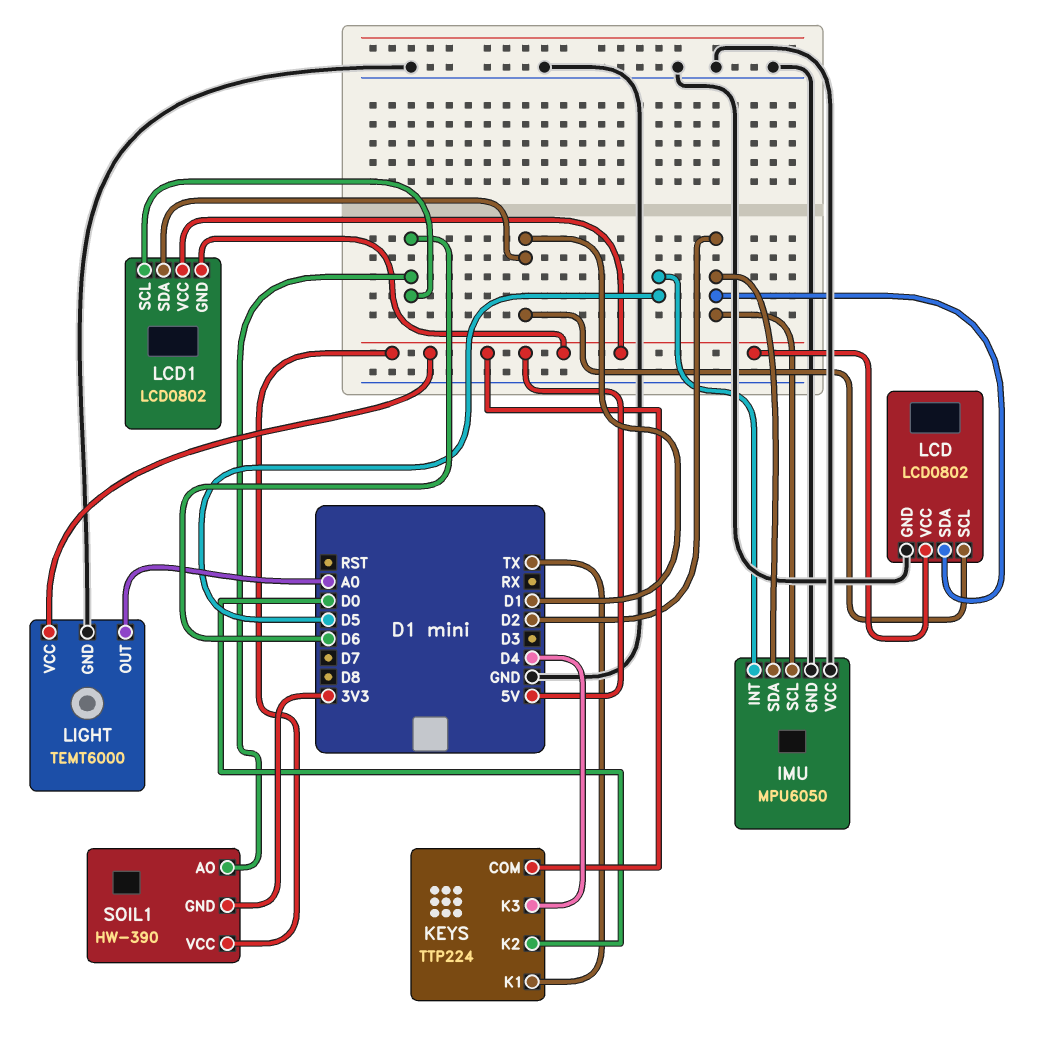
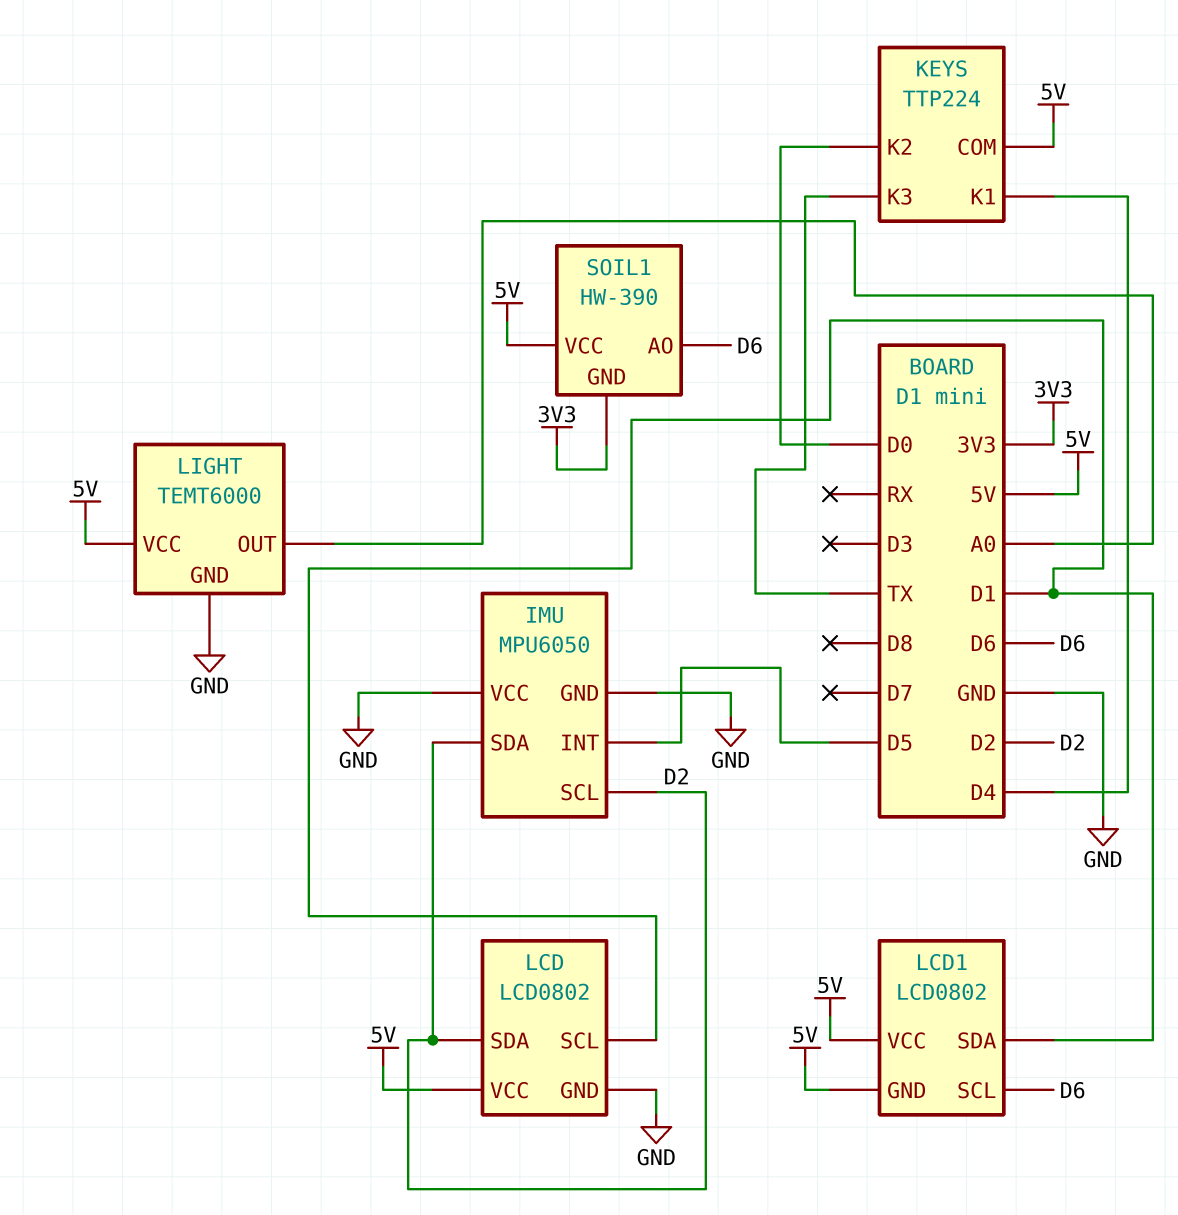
KEYS pin K1: TX -> D4
KEYS pin K3: D4 -> TX

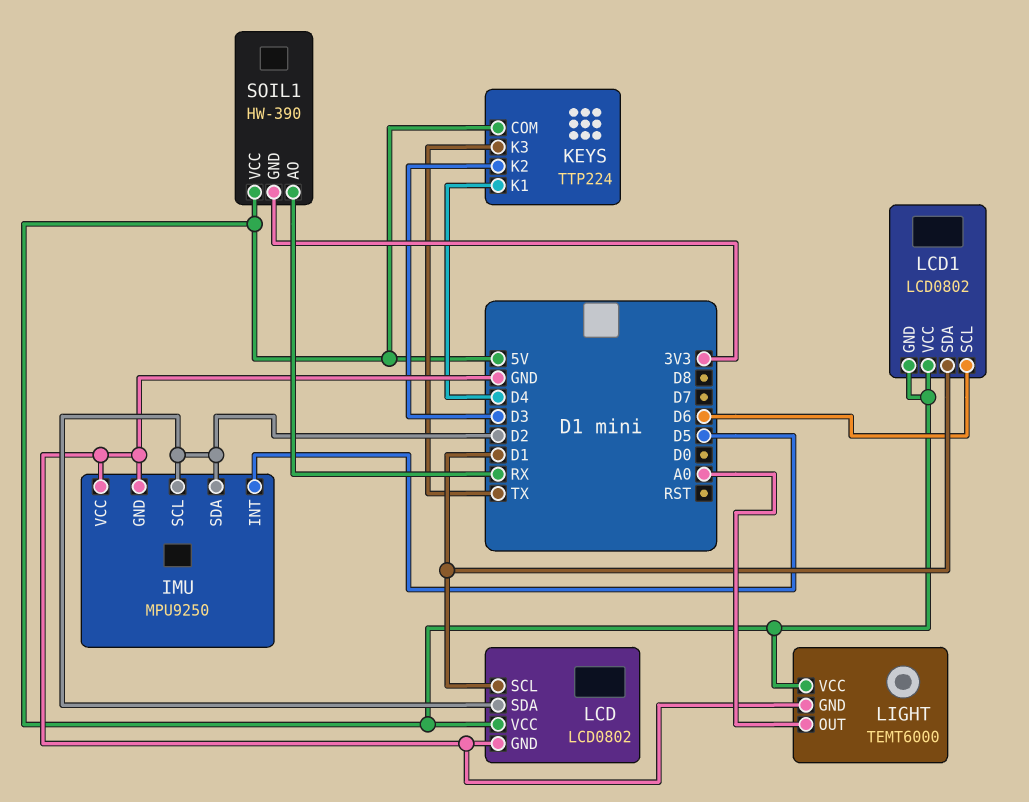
IMU: MPU6050 -> MPU9250
KEYS pin K2: D0 -> D3
SOIL1 pin AO: D6 -> RX

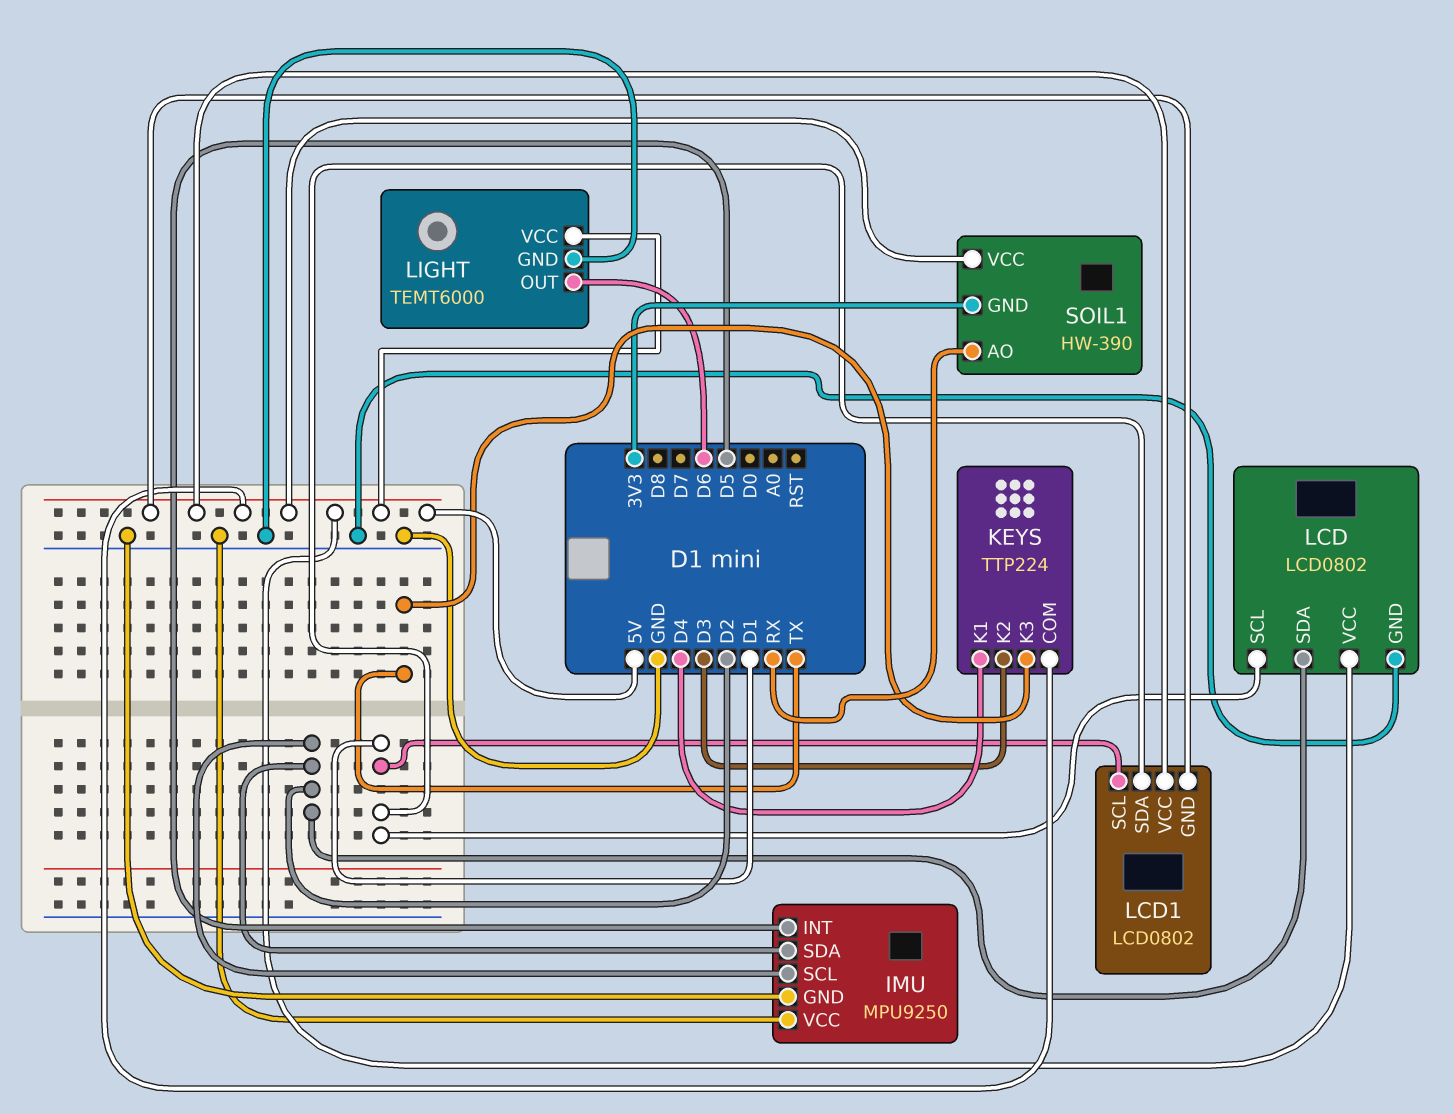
LCD1 pin SCL: D6 -> D1
LIGHT pin OUT: A0 -> D6

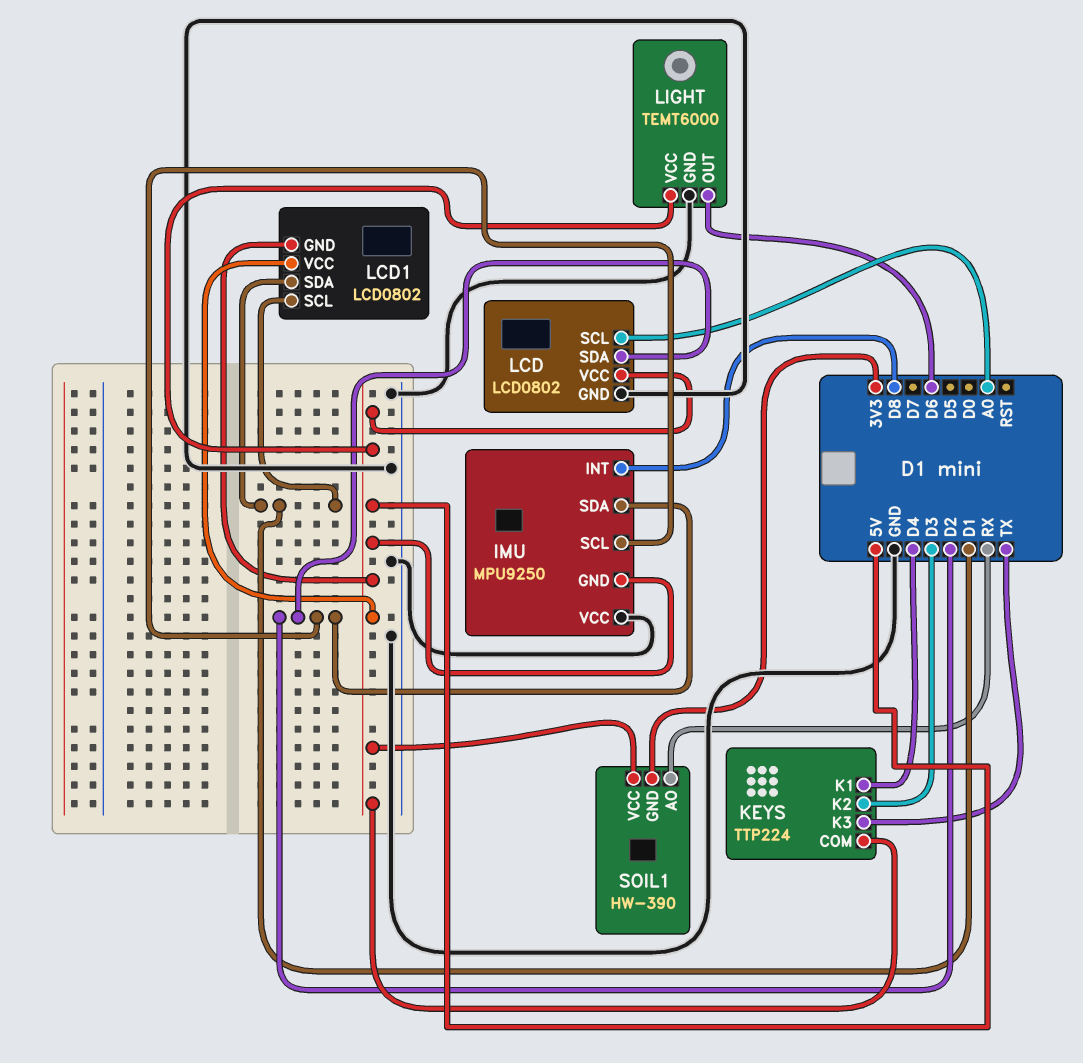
IMU pin GND: GND -> 5V
IMU pin INT: D5 -> D8
LCD pin SCL: D1 -> A0

